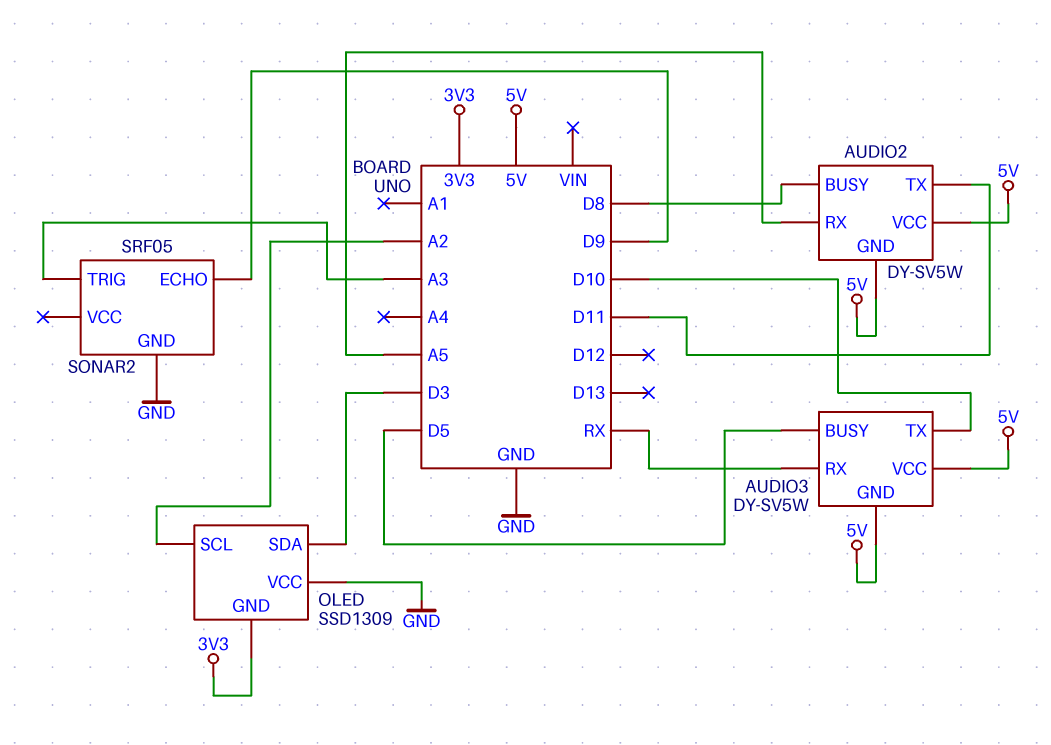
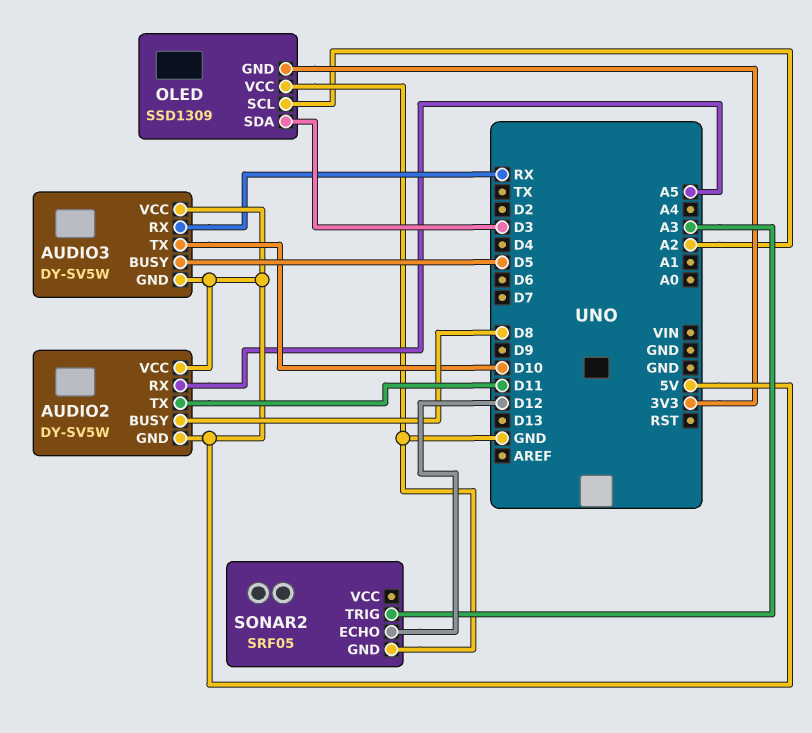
SONAR2 pin ECHO: D9 -> D12

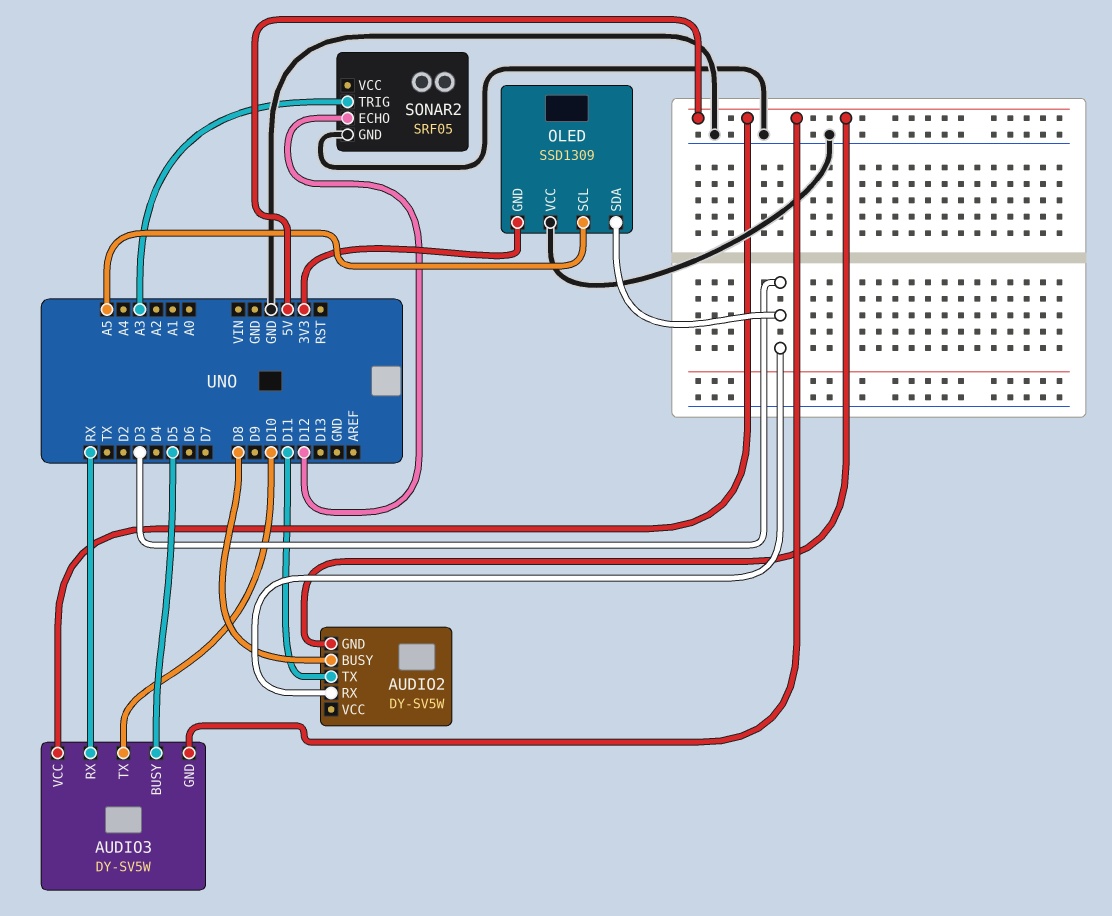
AUDIO2 pin RX: A5 -> D3
AUDIO2 pin VCC: 5V -> none
OLED pin SCL: A2 -> A5

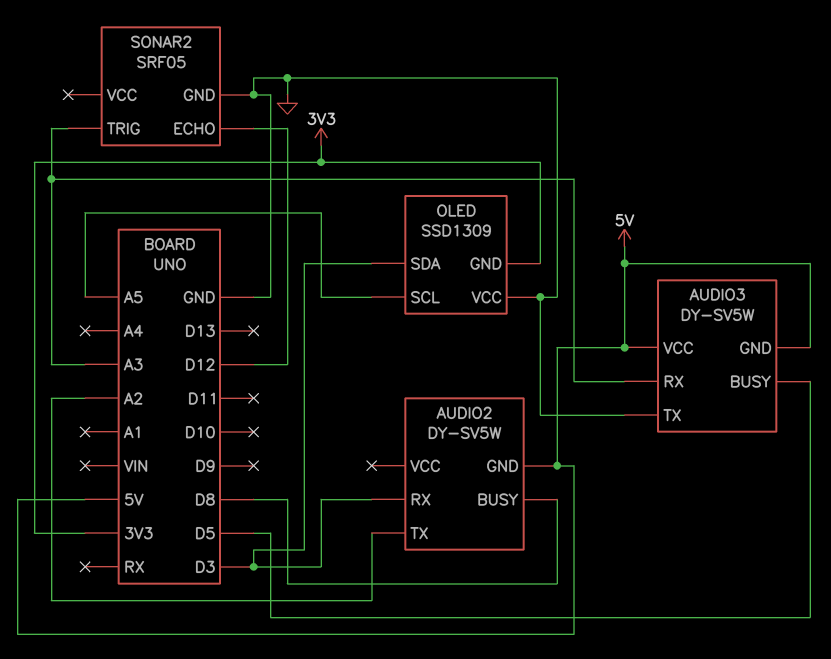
AUDIO2 pin TX: D11 -> A2
AUDIO3 pin RX: RX -> A3
AUDIO3 pin TX: D10 -> GND

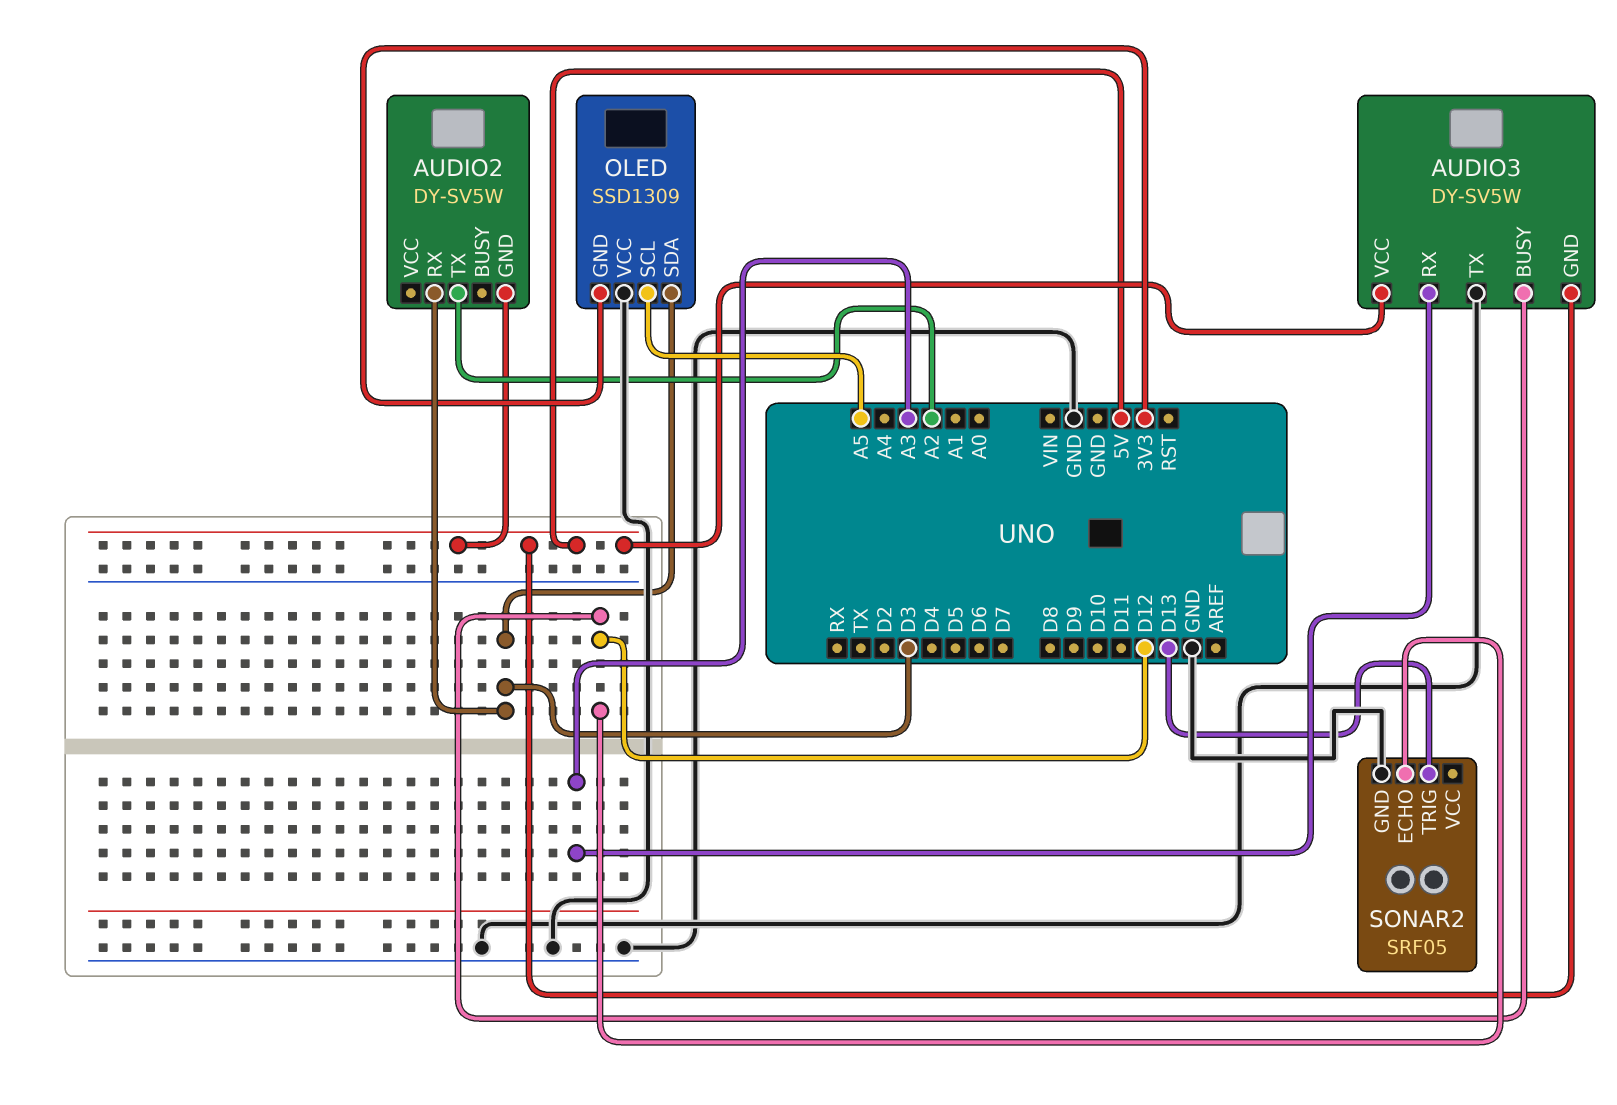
AUDIO2 pin BUSY: D8 -> none
AUDIO3 pin BUSY: D5 -> D12
SONAR2 pin TRIG: A3 -> D13

